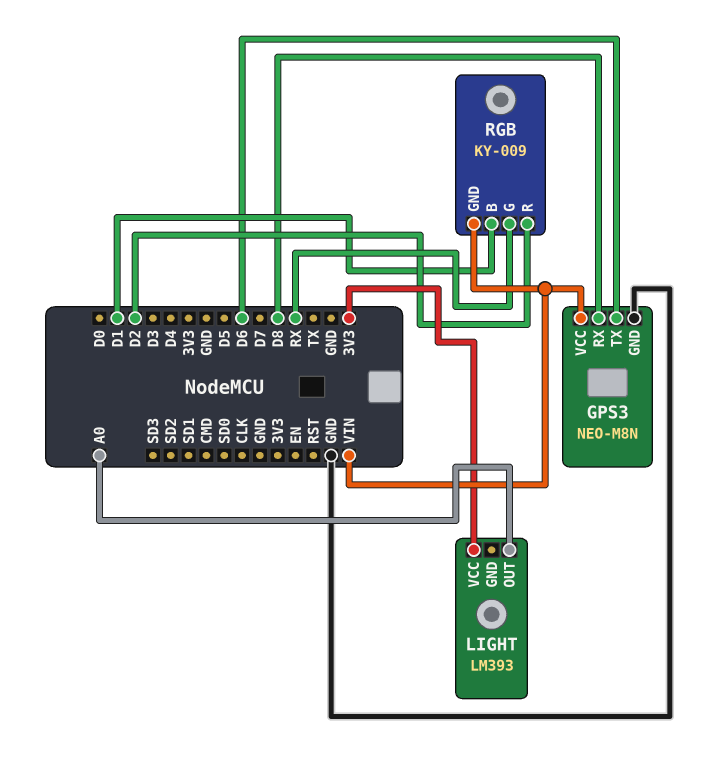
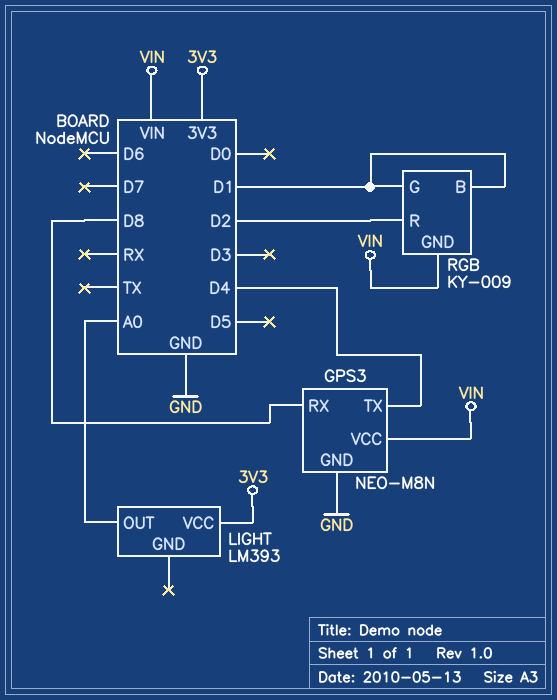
GPS3 pin TX: D6 -> D4
RGB pin G: RX -> D1

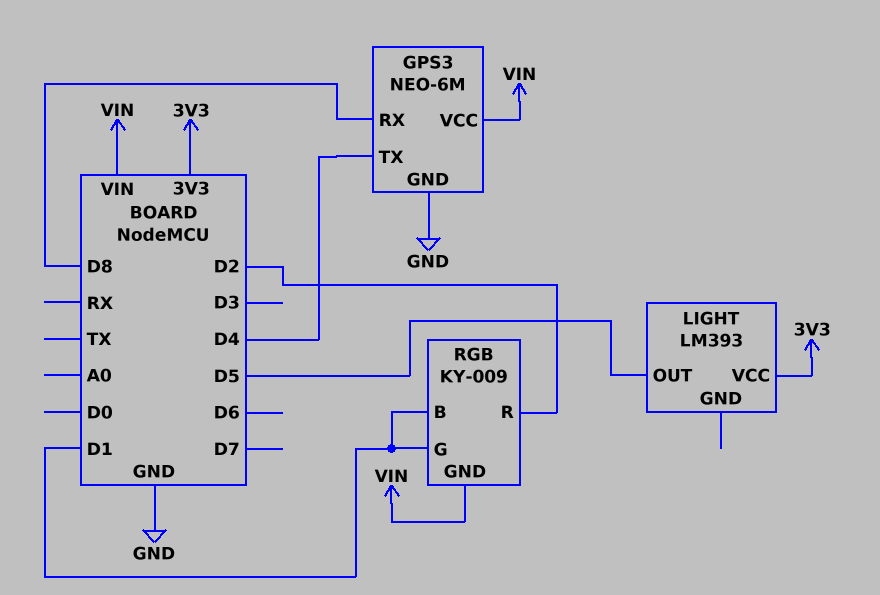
GPS3: NEO-M8N -> NEO-6M
LIGHT pin OUT: A0 -> D5

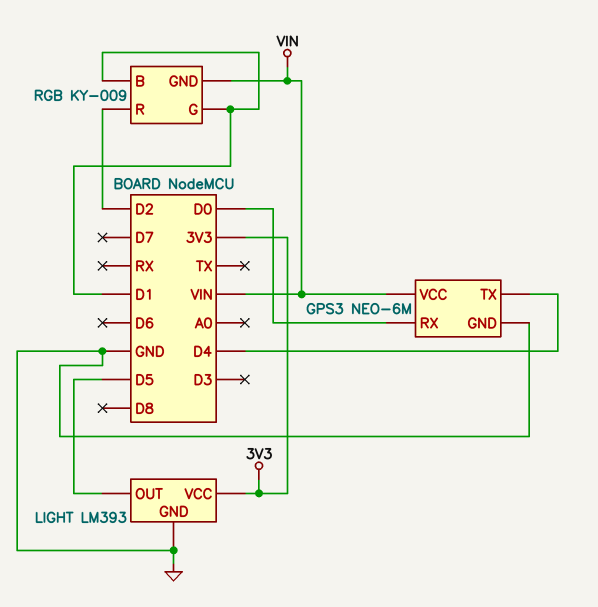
GPS3 pin RX: D8 -> D0
LIGHT pin GND: none -> GND

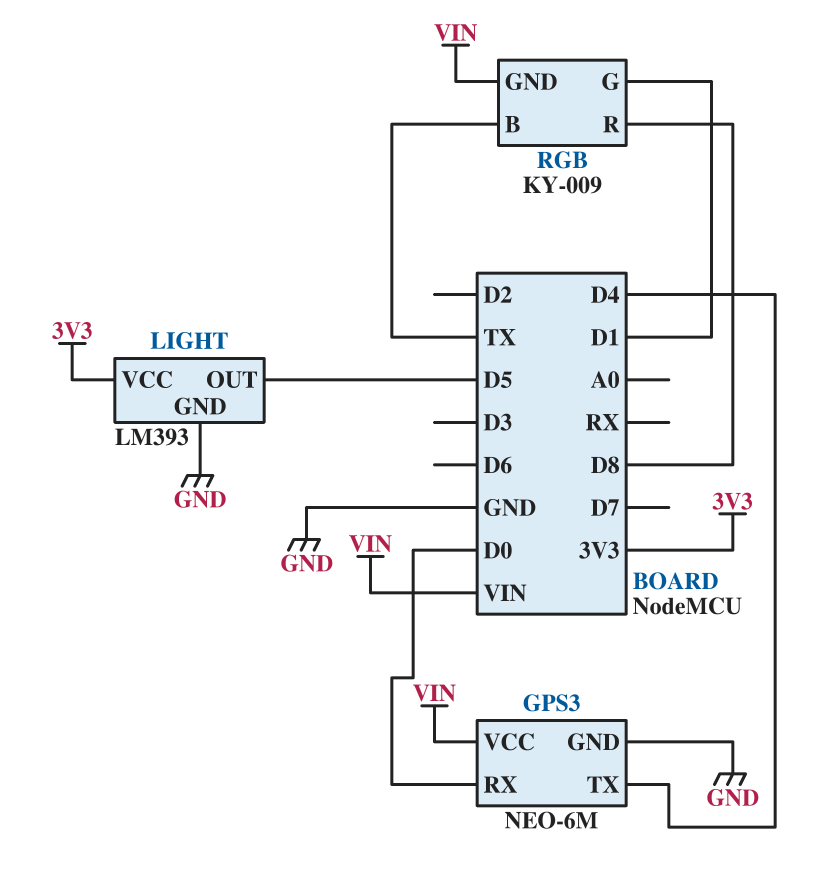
RGB pin B: D1 -> TX
RGB pin R: D2 -> D8

